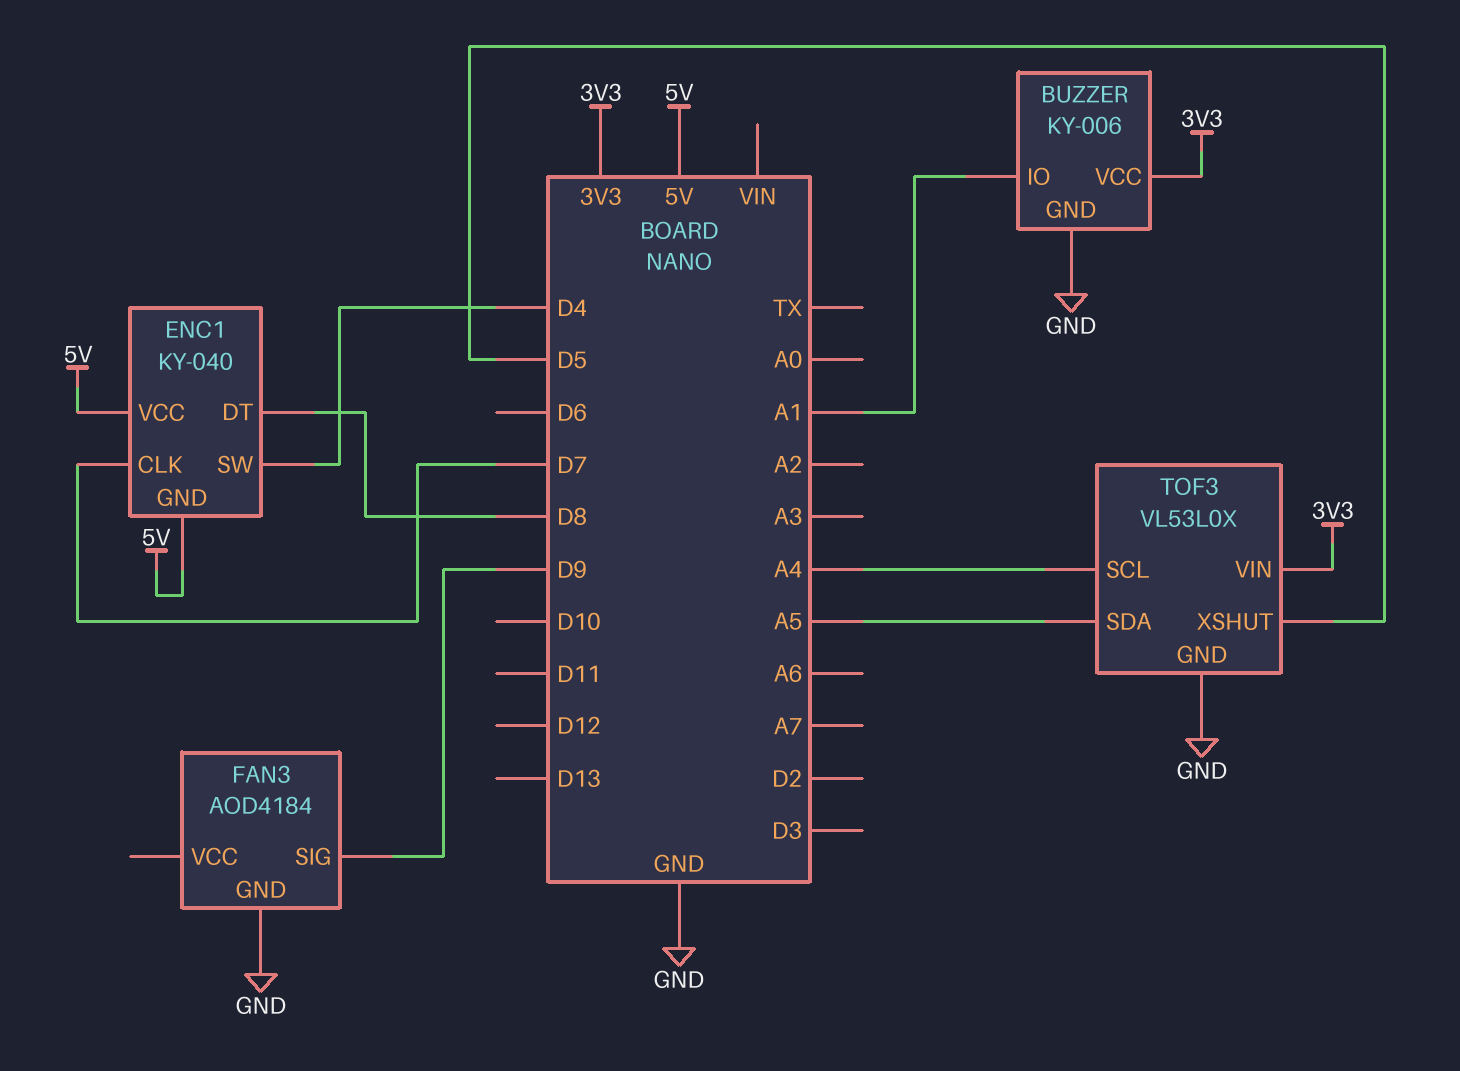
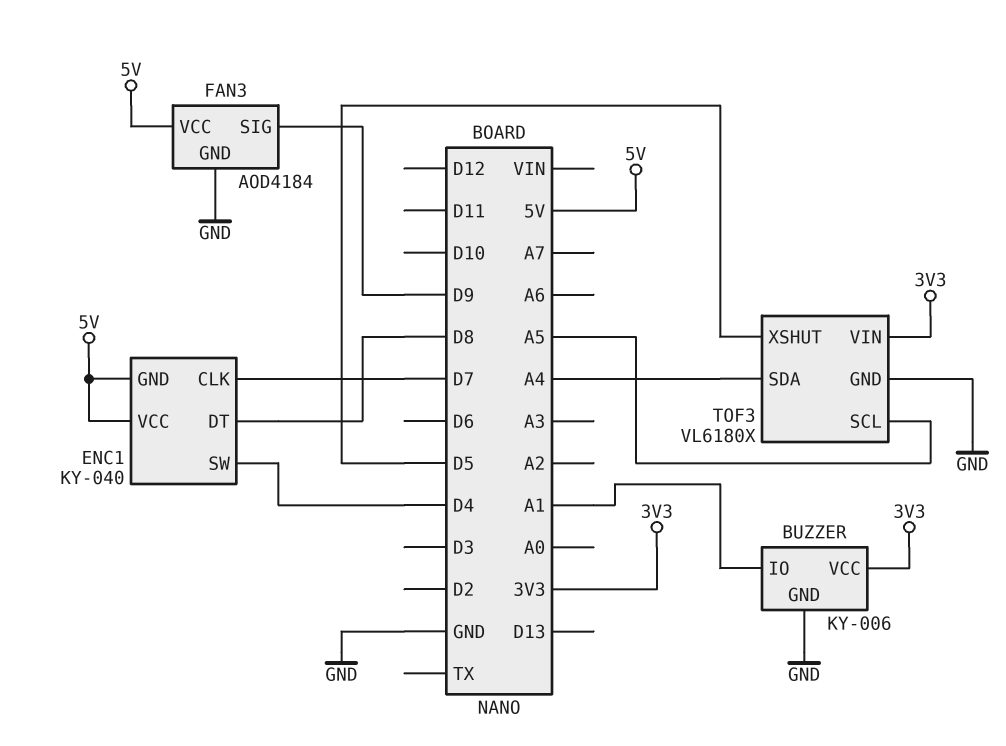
FAN3 pin VCC: none -> 5V
TOF3: VL53L0X -> VL6180X
TOF3 pin SCL: A4 -> A5
TOF3 pin SDA: A5 -> A4

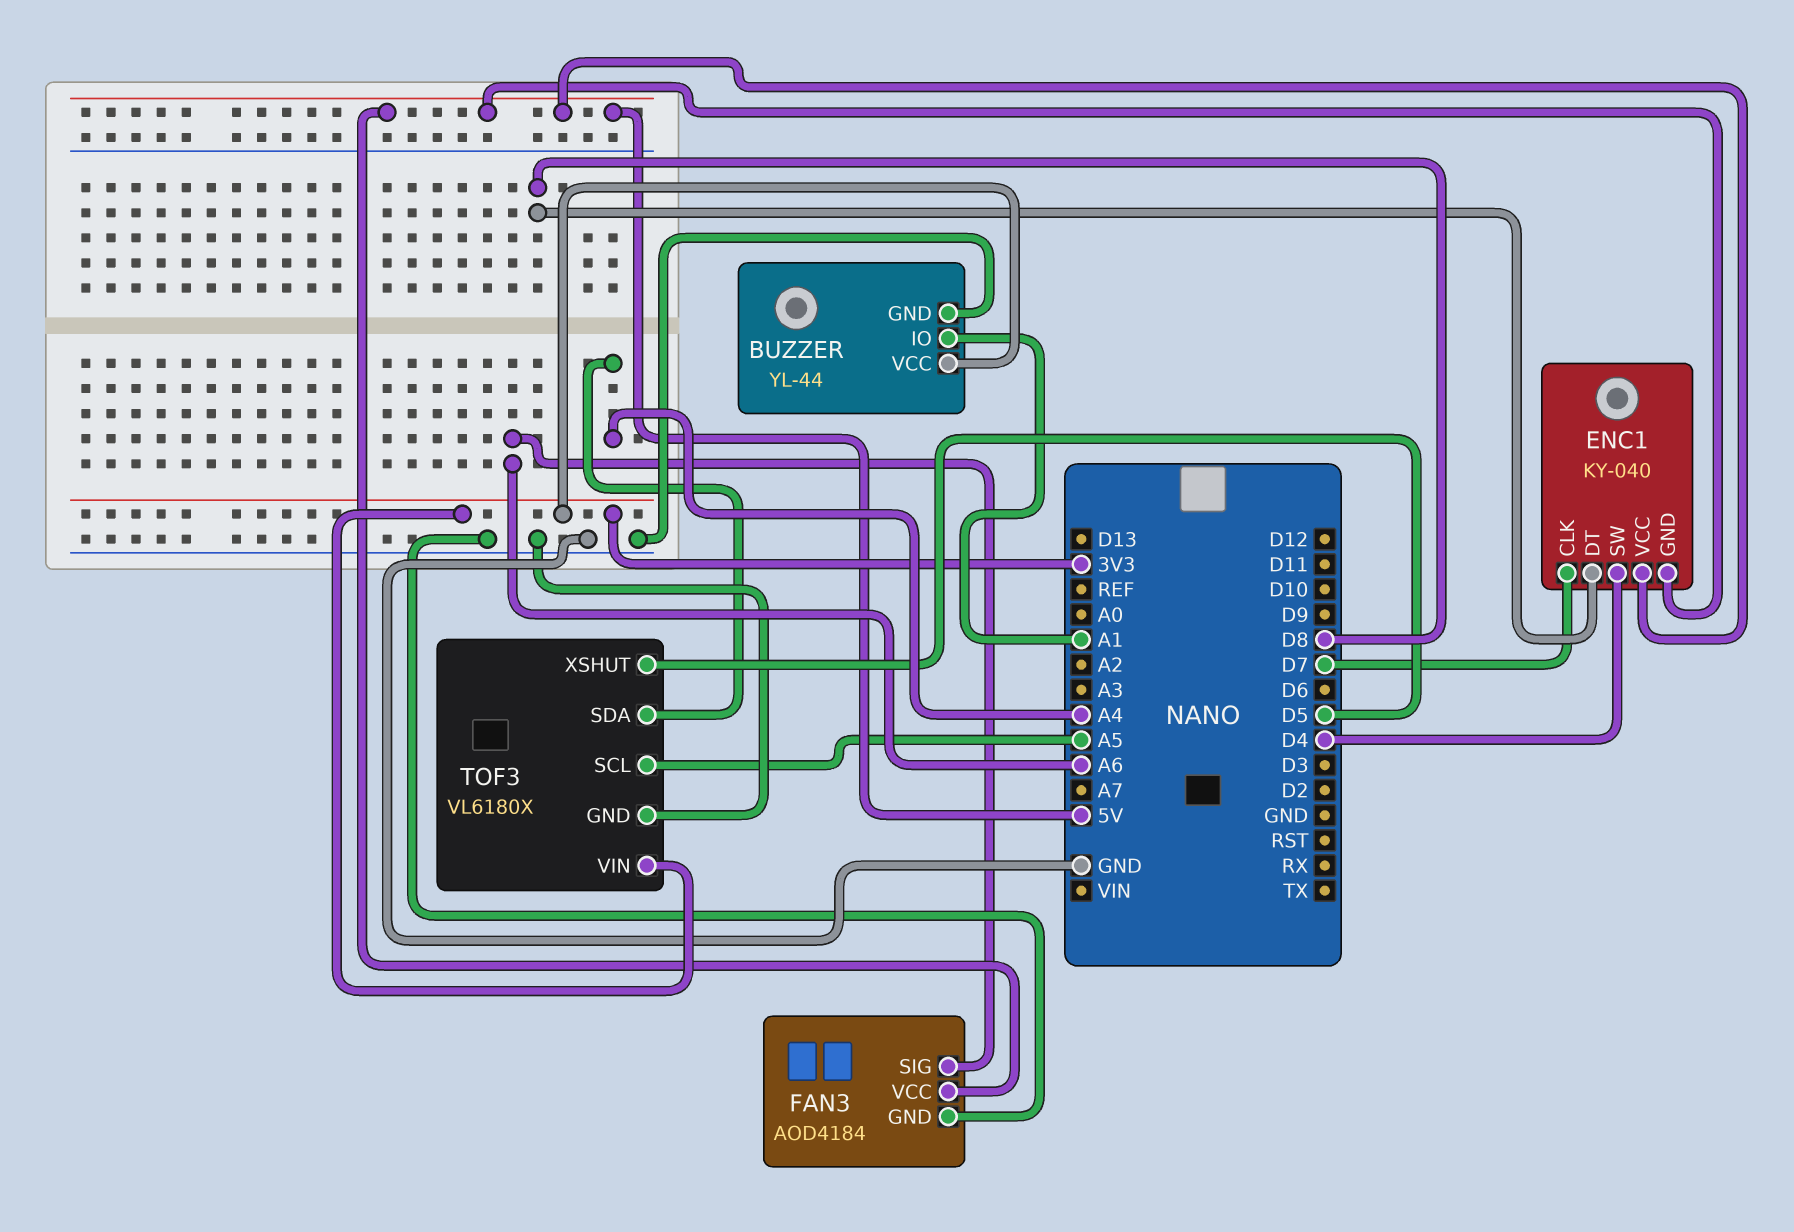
BUZZER: KY-006 -> YL-44
FAN3 pin SIG: D9 -> A6

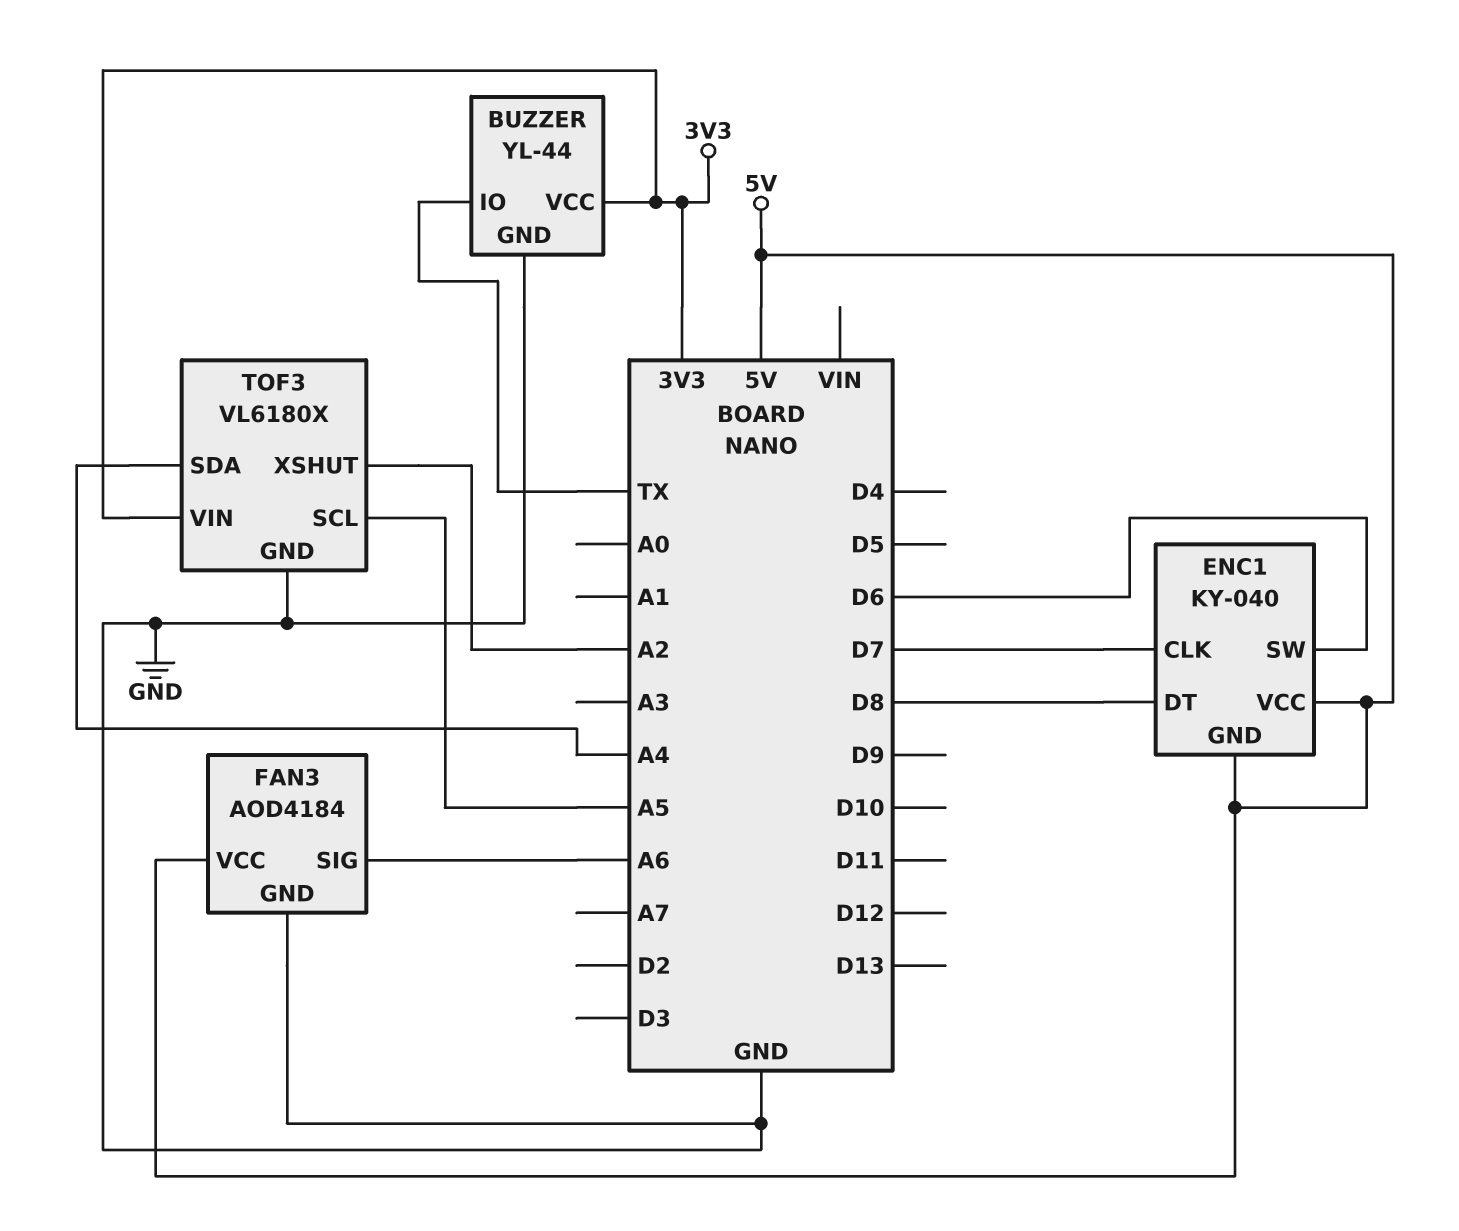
BUZZER pin IO: A1 -> TX
ENC1 pin SW: D4 -> D6
TOF3 pin XSHUT: D5 -> A2

